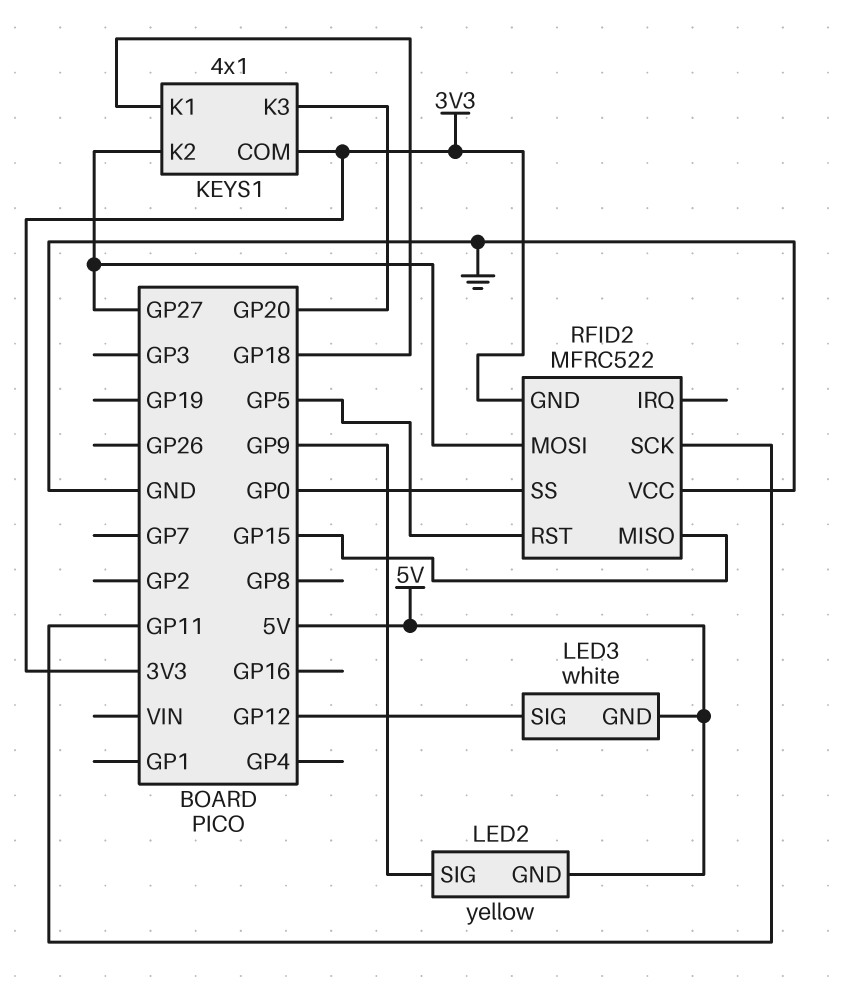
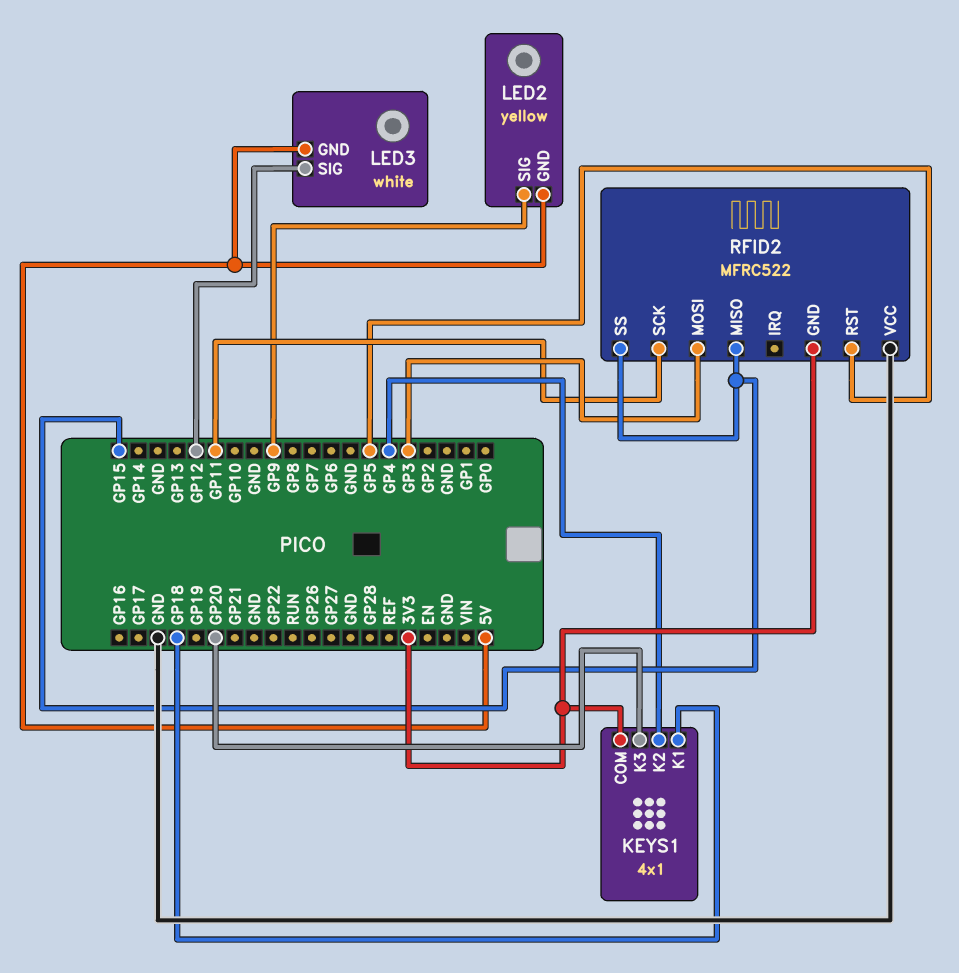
KEYS1 pin K2: GP27 -> GP4
RFID2 pin MOSI: GP27 -> GP3
RFID2 pin SS: GP0 -> GP15

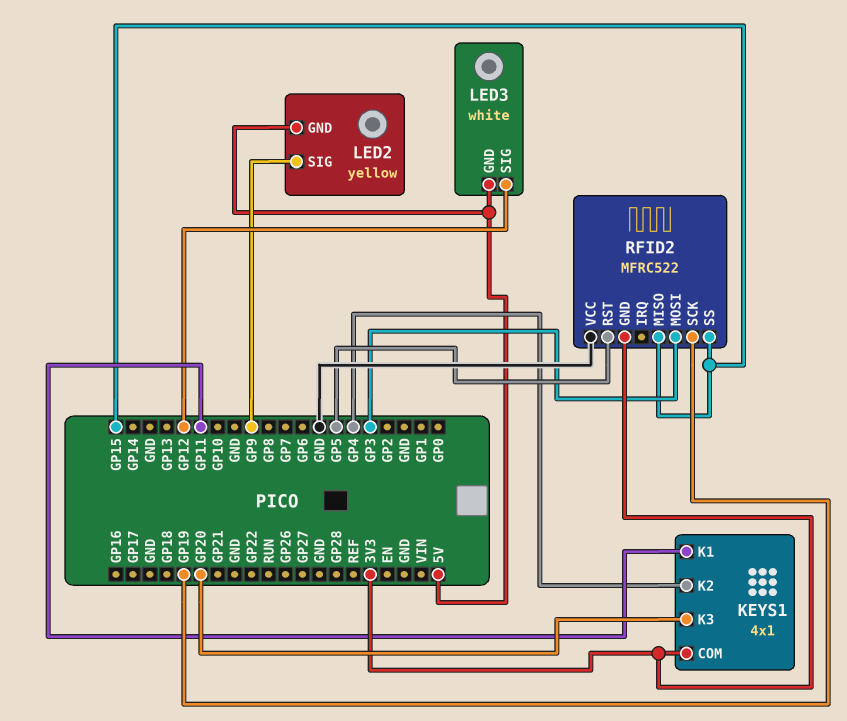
KEYS1 pin K1: GP18 -> GP11
RFID2 pin SCK: GP11 -> GP19

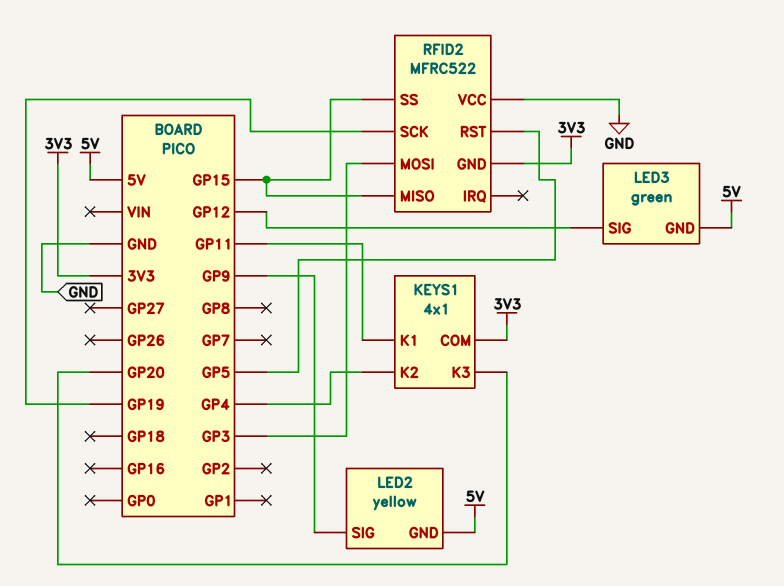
LED3: white -> green

